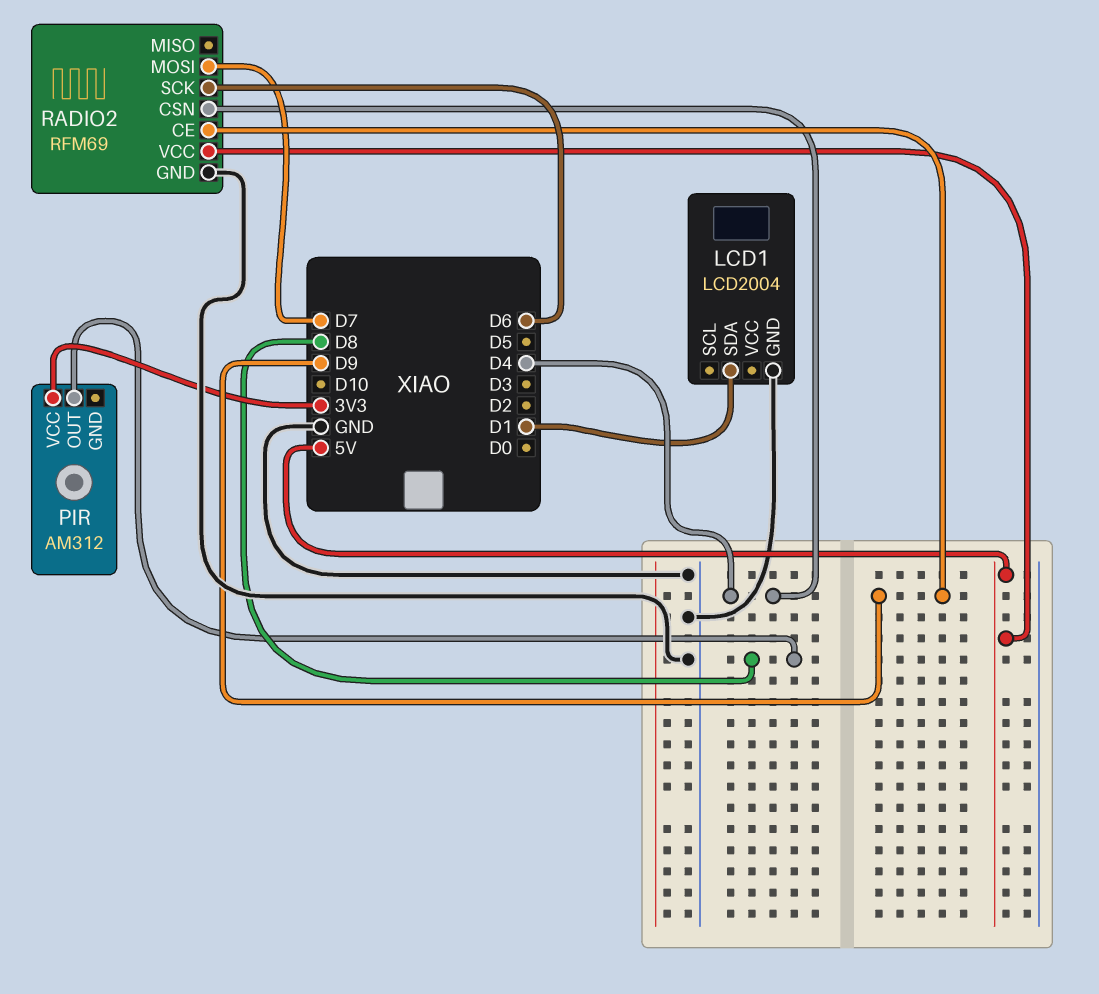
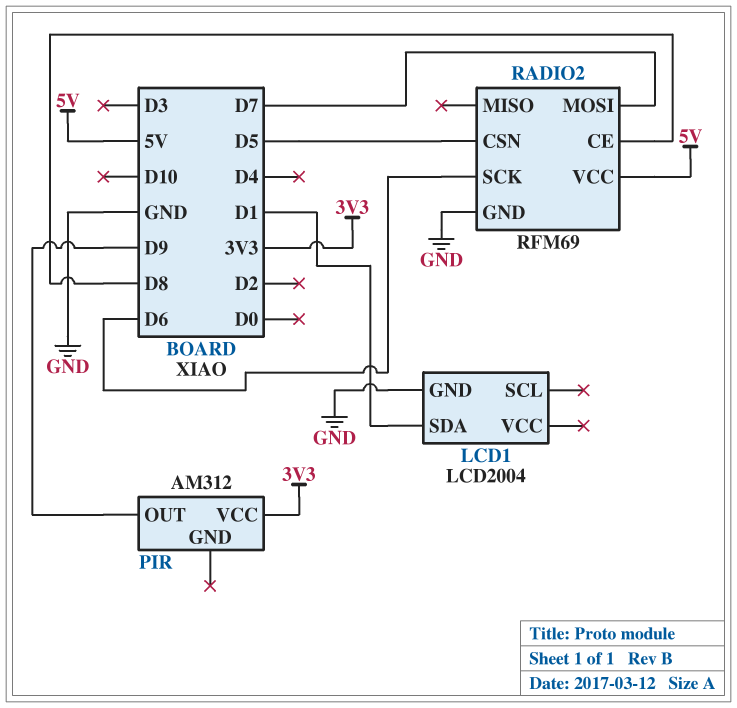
PIR pin OUT: D8 -> D9
RADIO2 pin CE: D9 -> D8
RADIO2 pin CSN: D4 -> D5

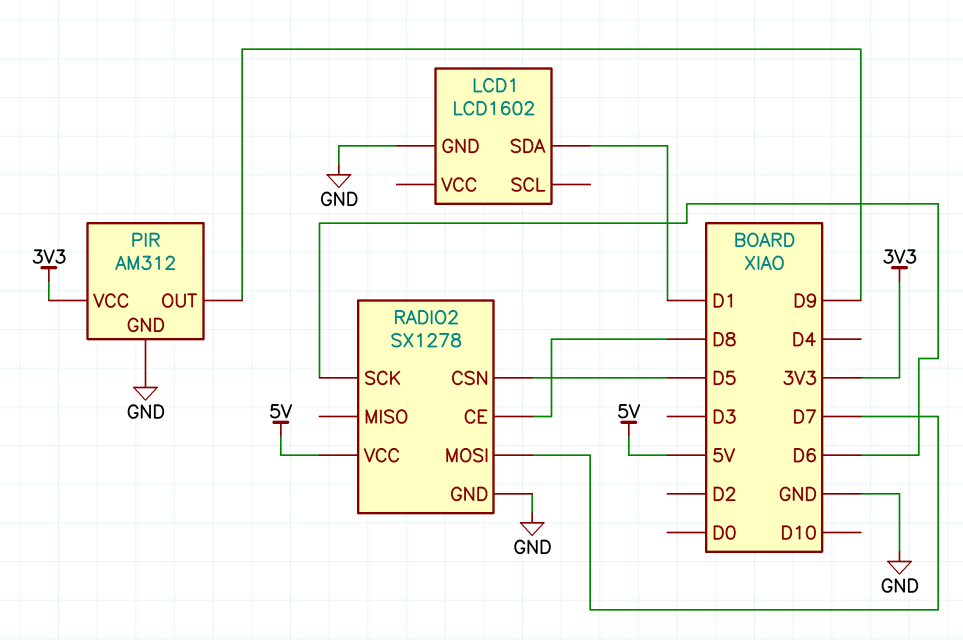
LCD1: LCD2004 -> LCD1602
PIR pin GND: none -> GND
RADIO2: RFM69 -> SX1278

